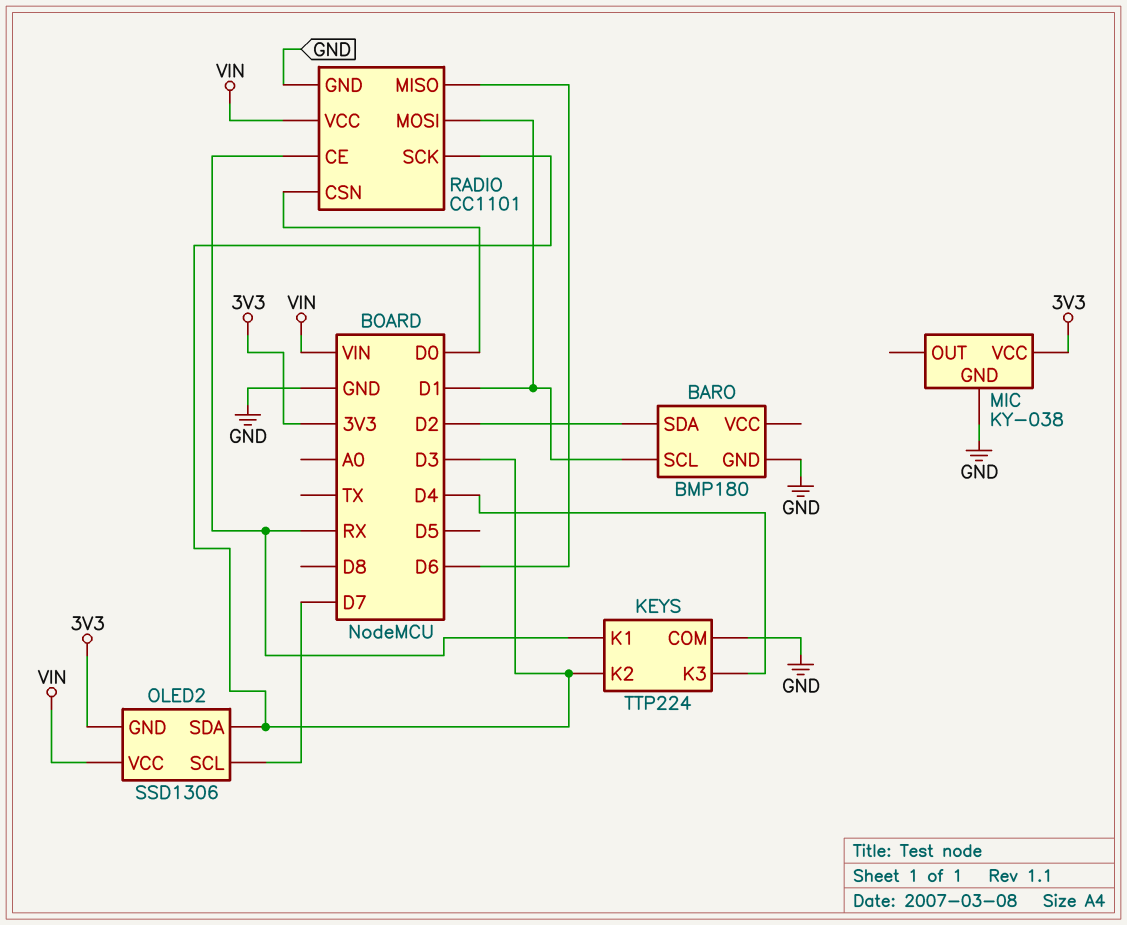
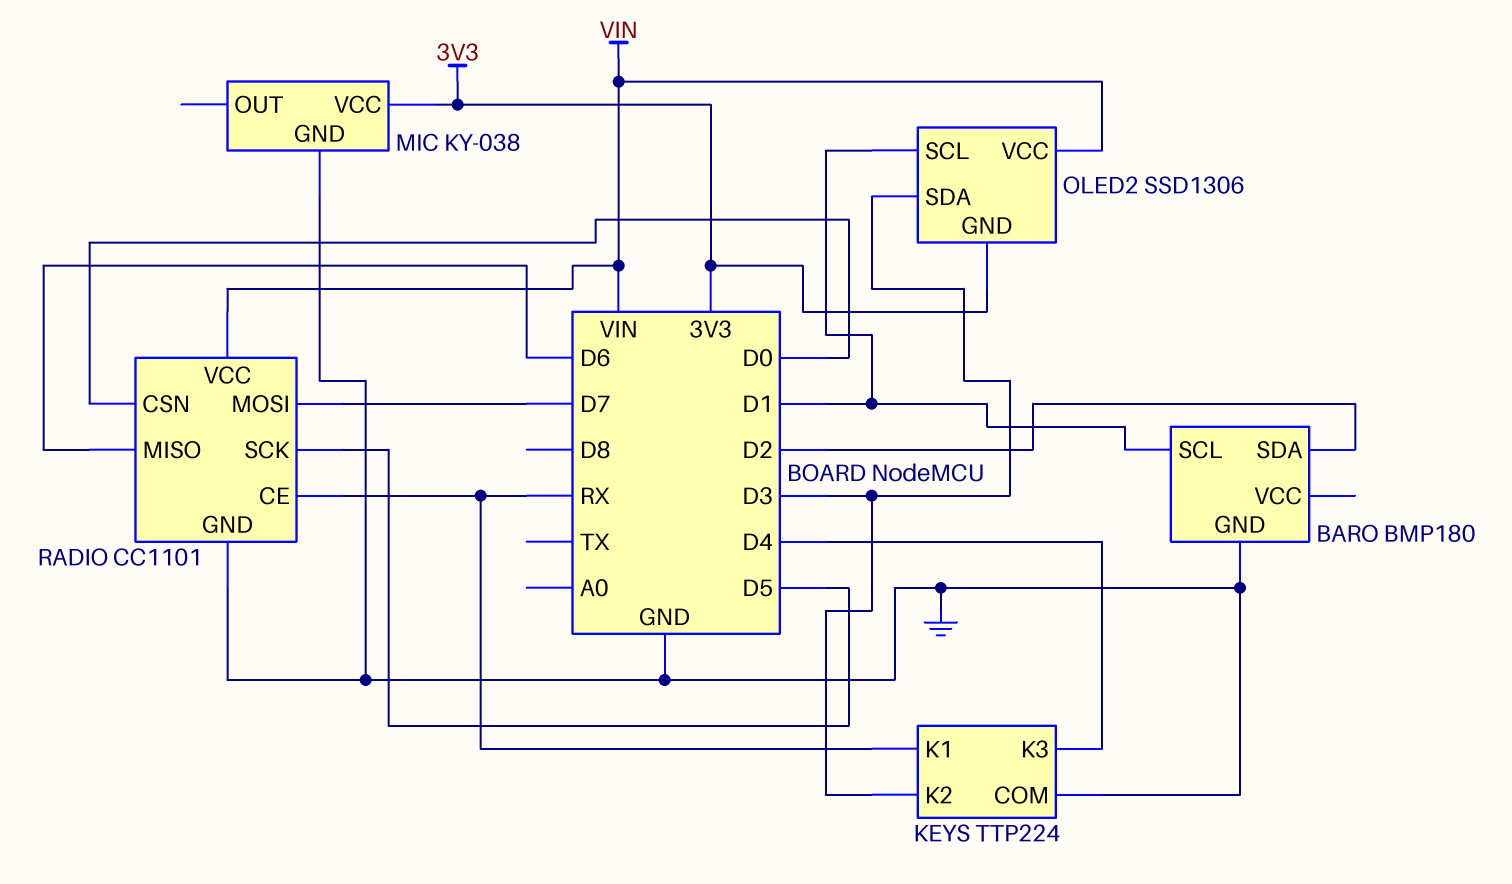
OLED2 pin SCL: D7 -> D1
RADIO pin MOSI: D1 -> D7
RADIO pin SCK: D3 -> D5

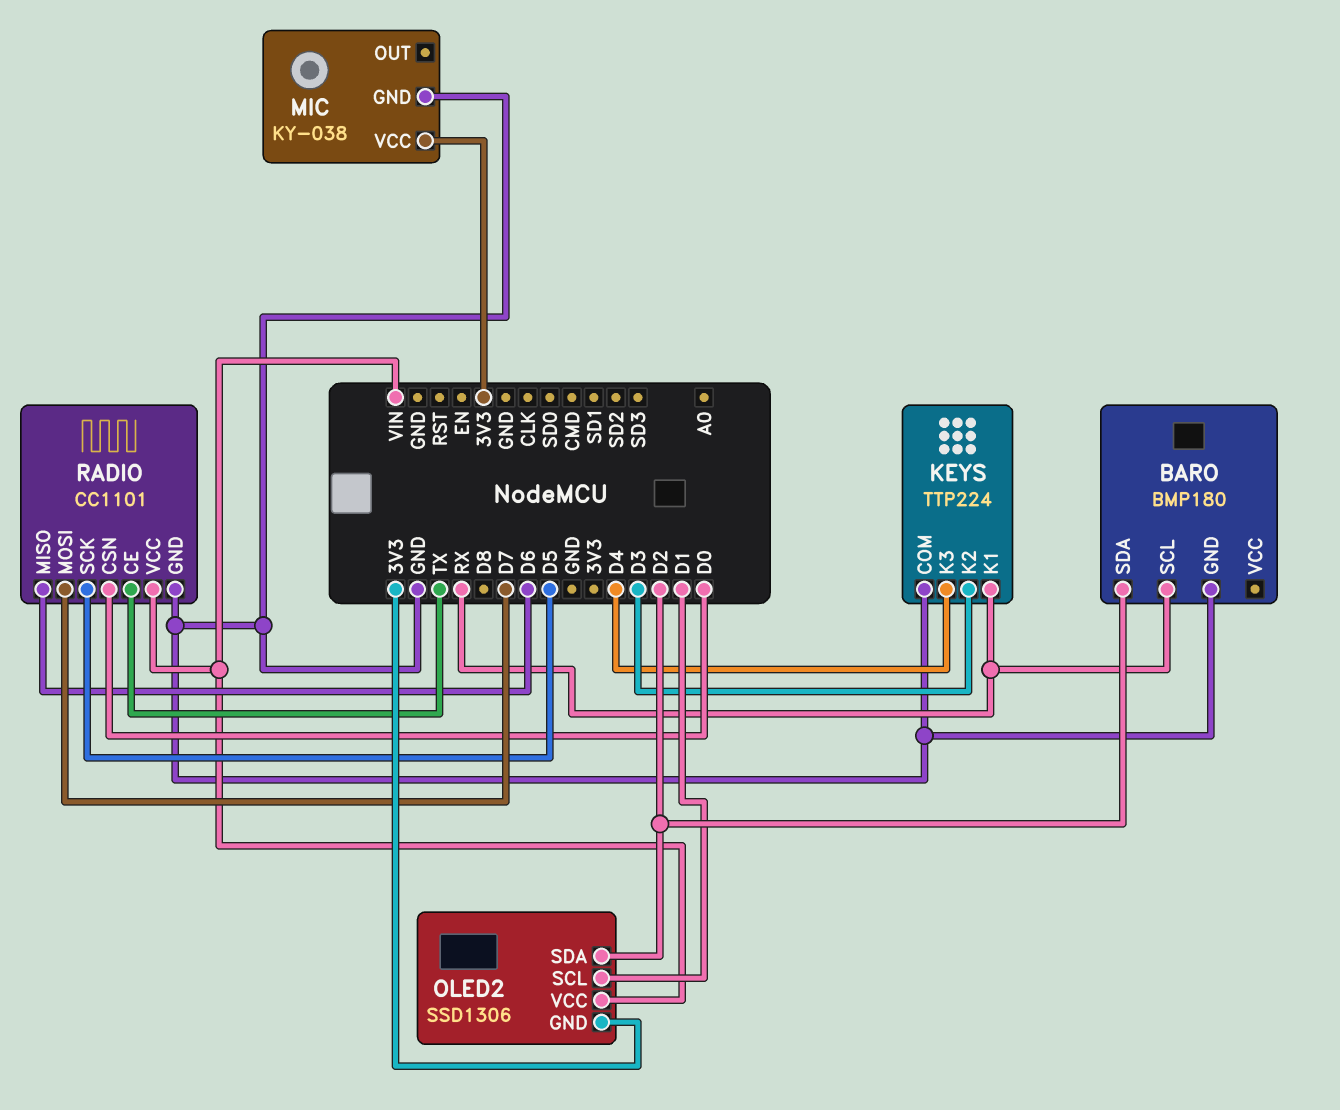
BARO pin SCL: D1 -> RX
OLED2 pin SDA: D3 -> D2
RADIO pin CE: RX -> TX

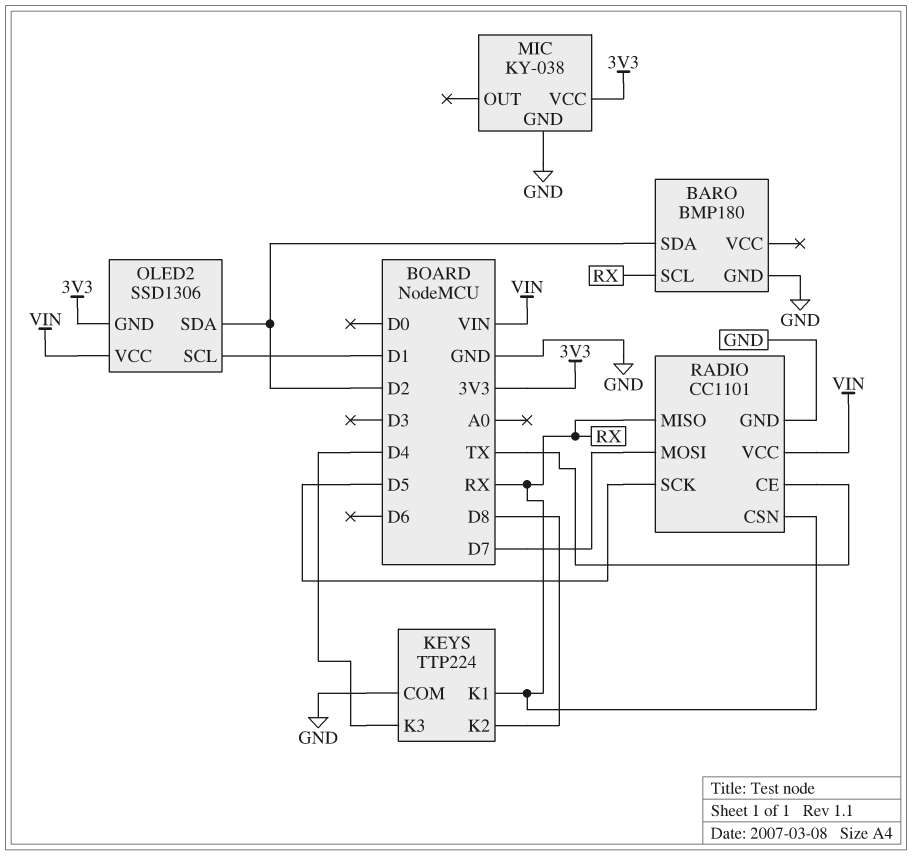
KEYS pin K2: D3 -> D8
RADIO pin CSN: D0 -> RX
RADIO pin MISO: D6 -> RX

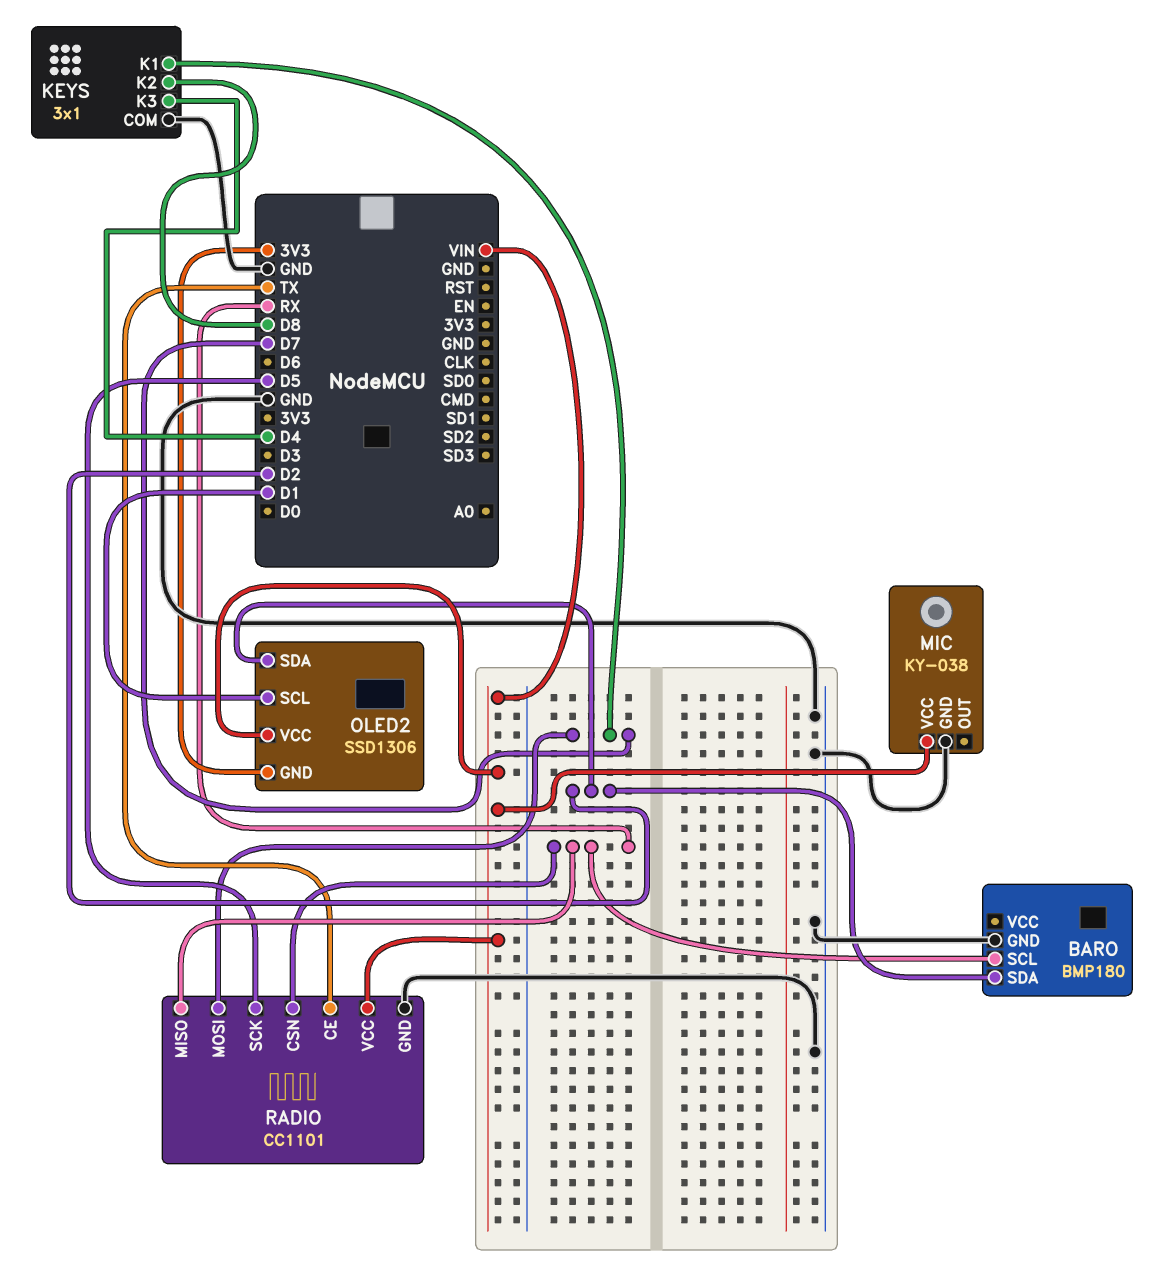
KEYS: TTP224 -> 3x1
KEYS pin K1: RX -> D7
MIC pin VCC: 3V3 -> VIN

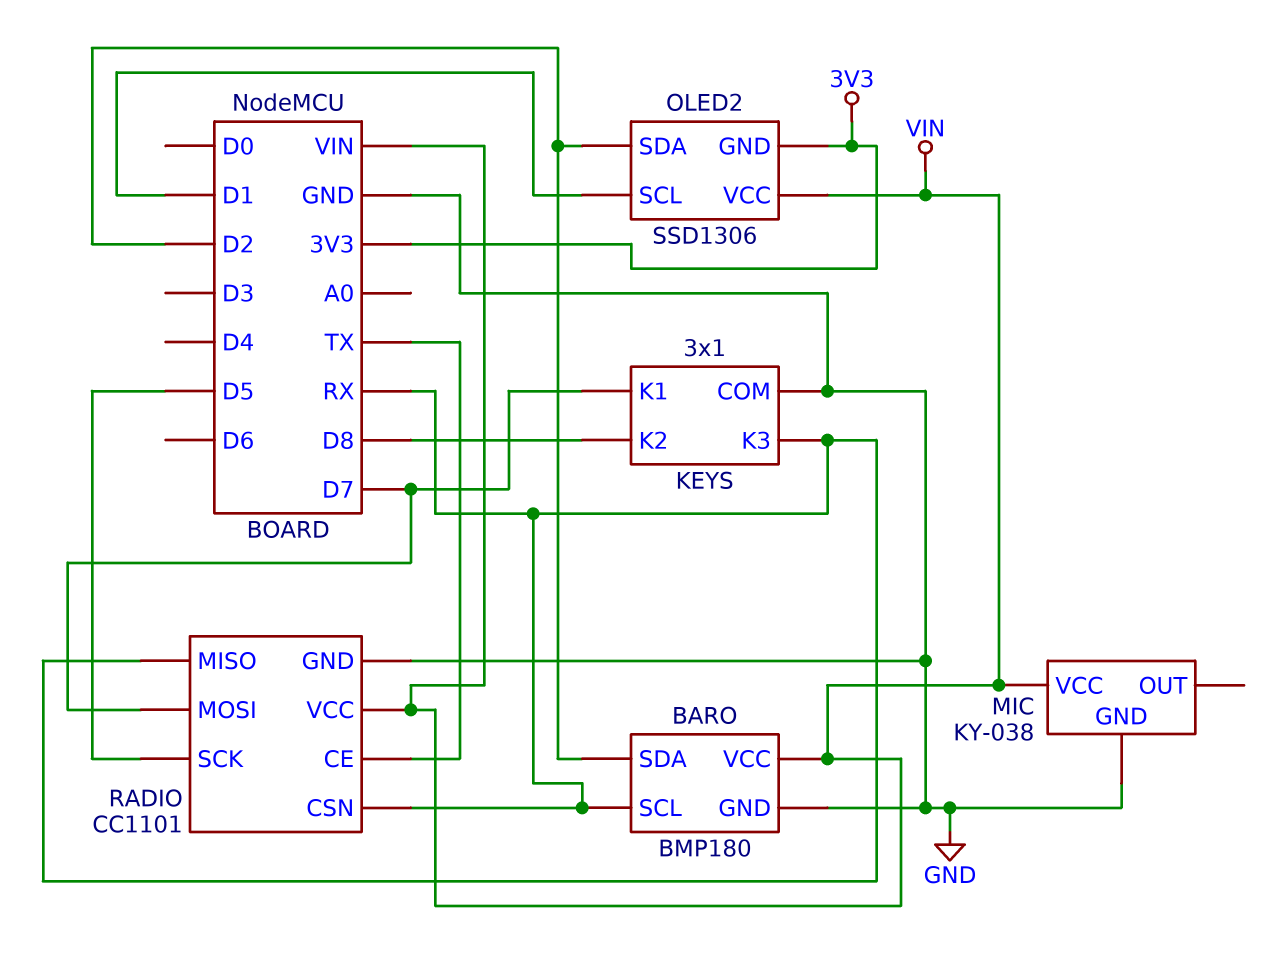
BARO pin VCC: none -> VIN
KEYS pin K3: D4 -> RX

